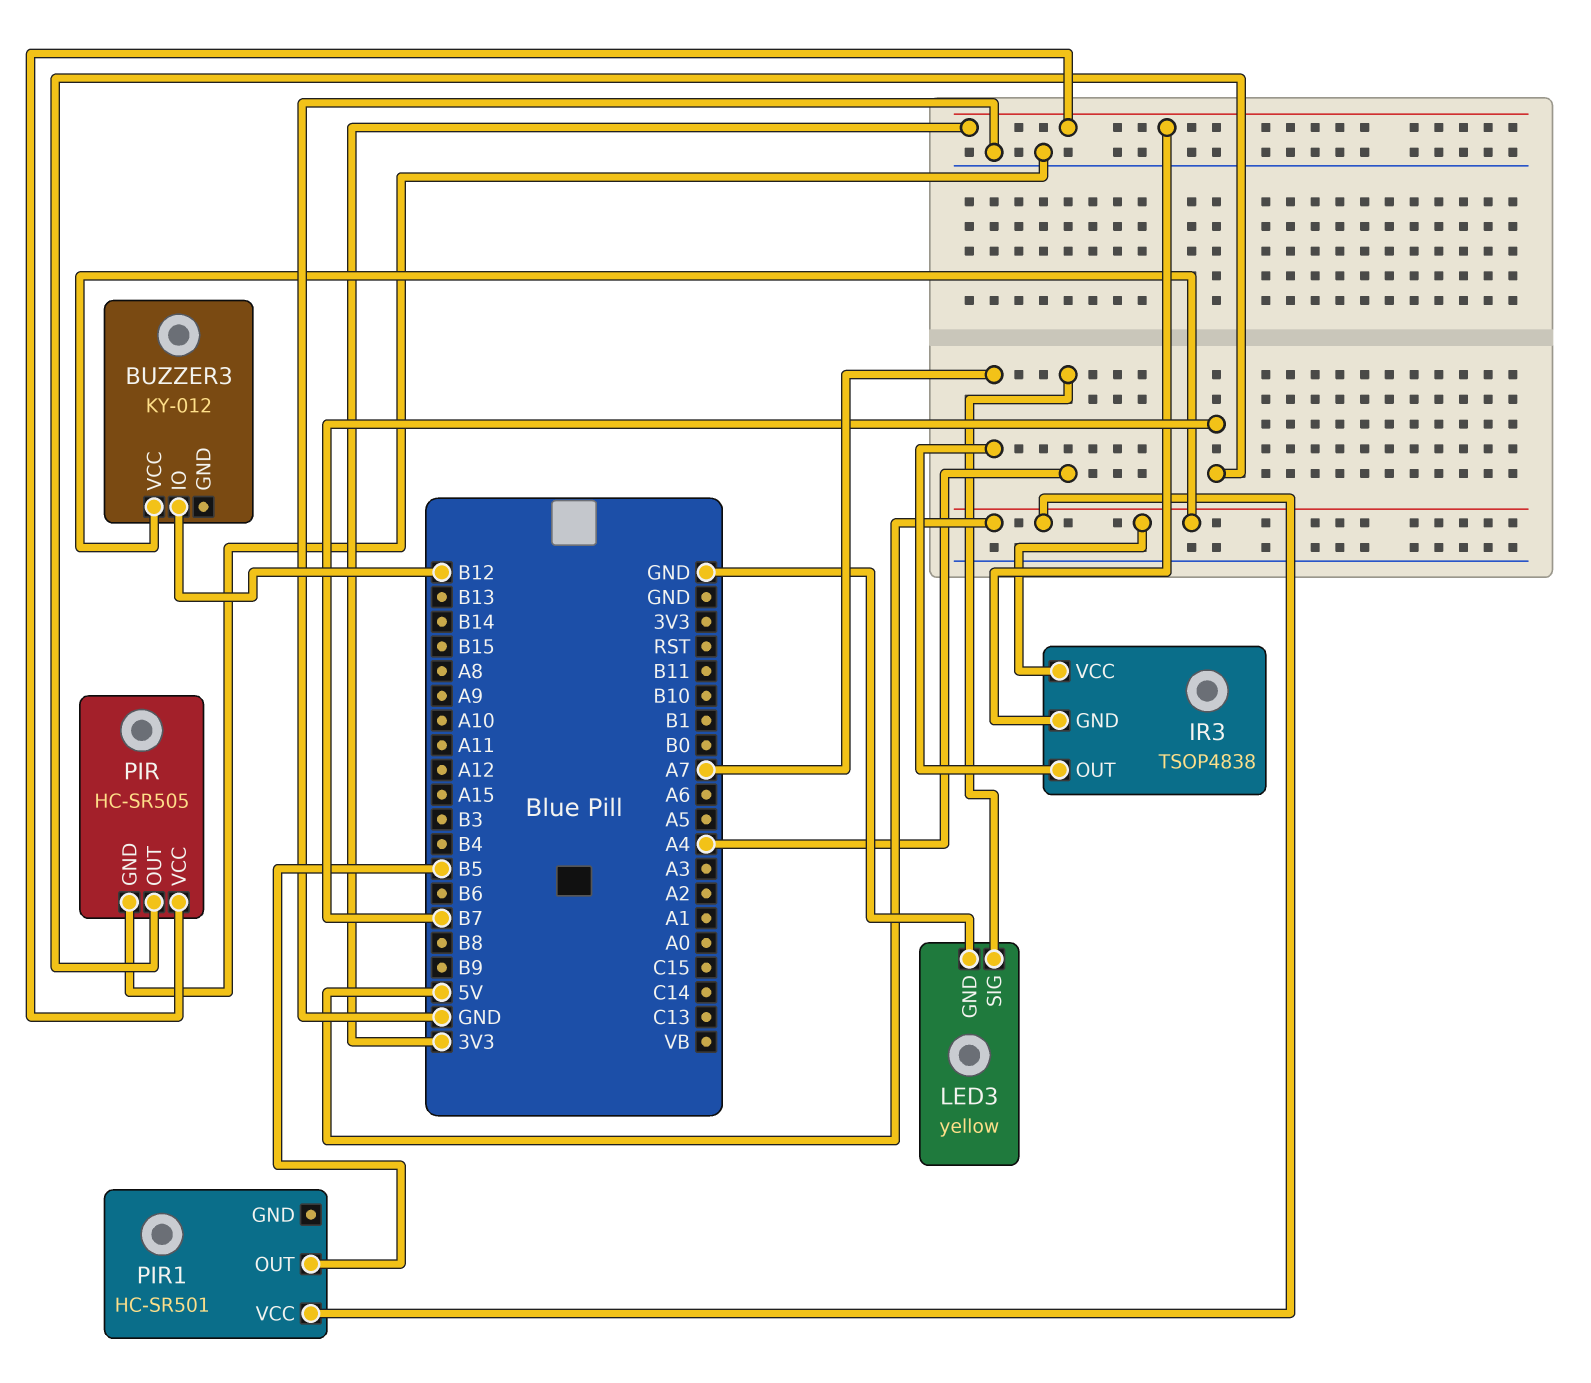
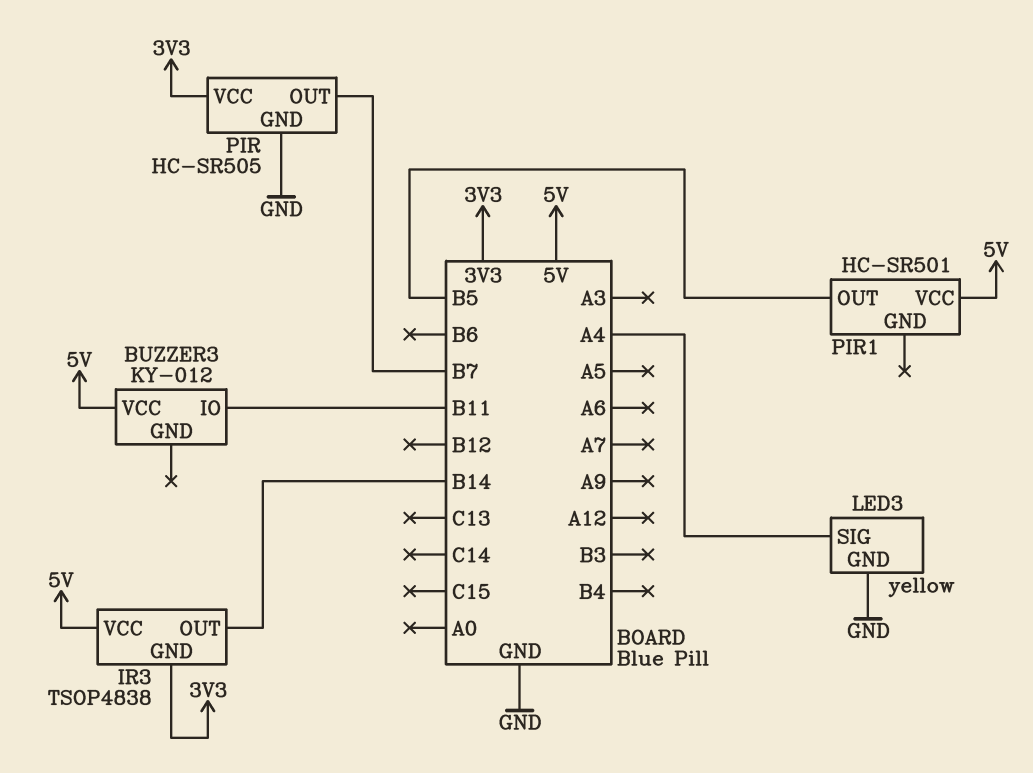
BUZZER3 pin IO: B12 -> B11
IR3 pin OUT: A7 -> B14

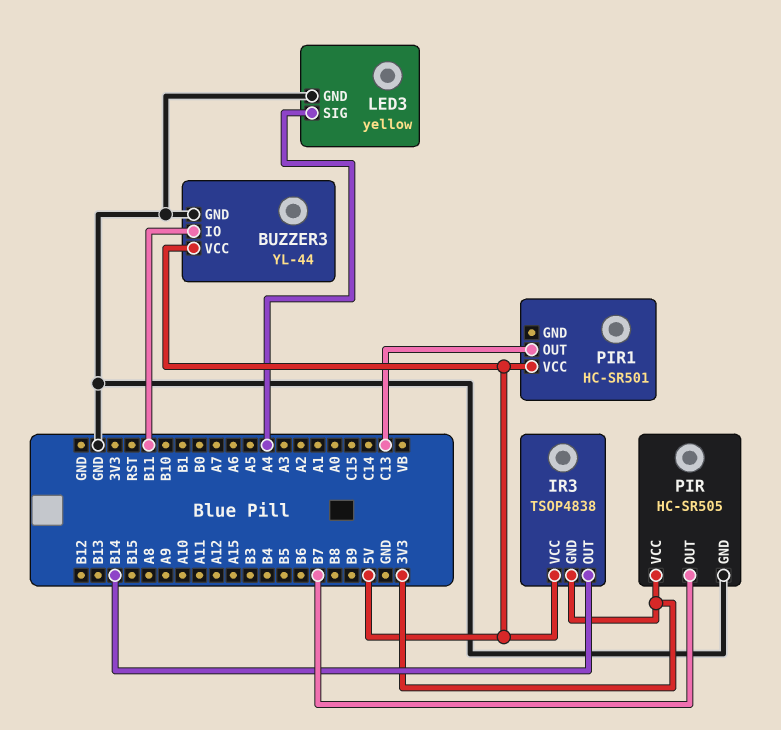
BUZZER3: KY-012 -> YL-44
BUZZER3 pin GND: none -> GND
PIR1 pin OUT: B5 -> C13

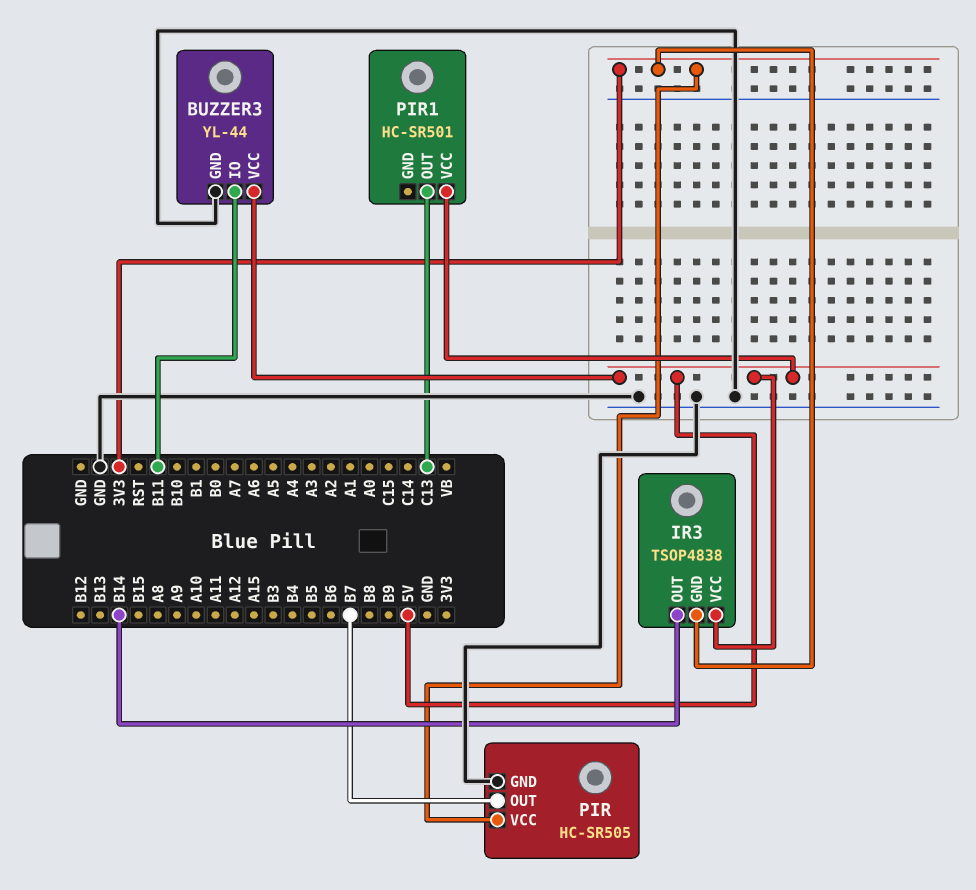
LED3: yellow -> none
LED3 pin GND: GND -> none
LED3 pin SIG: A4 -> none

